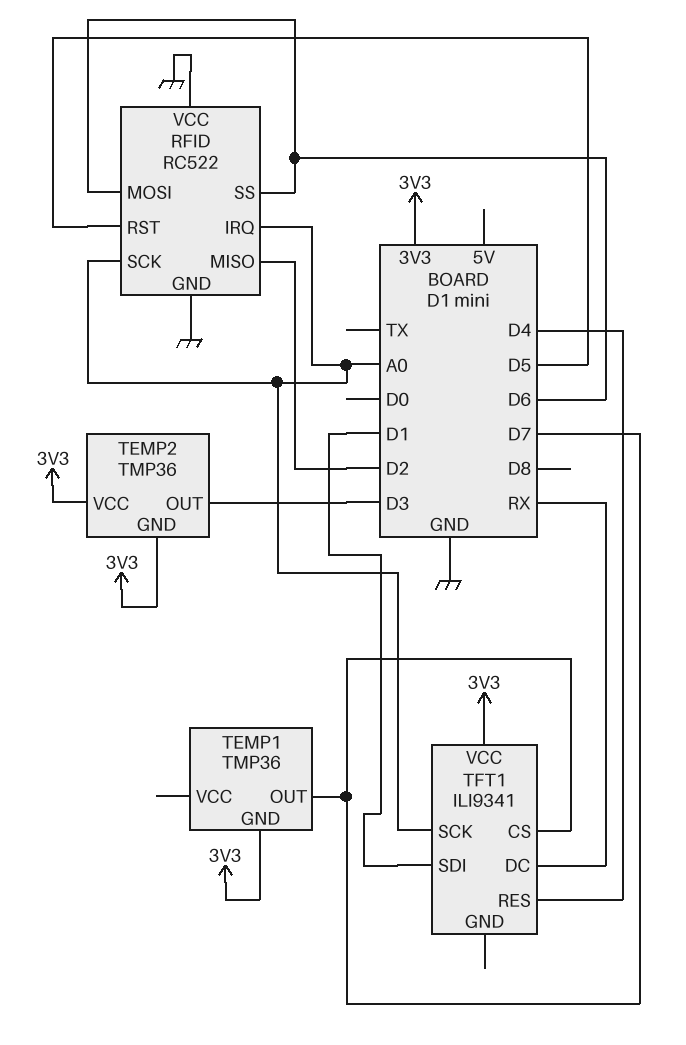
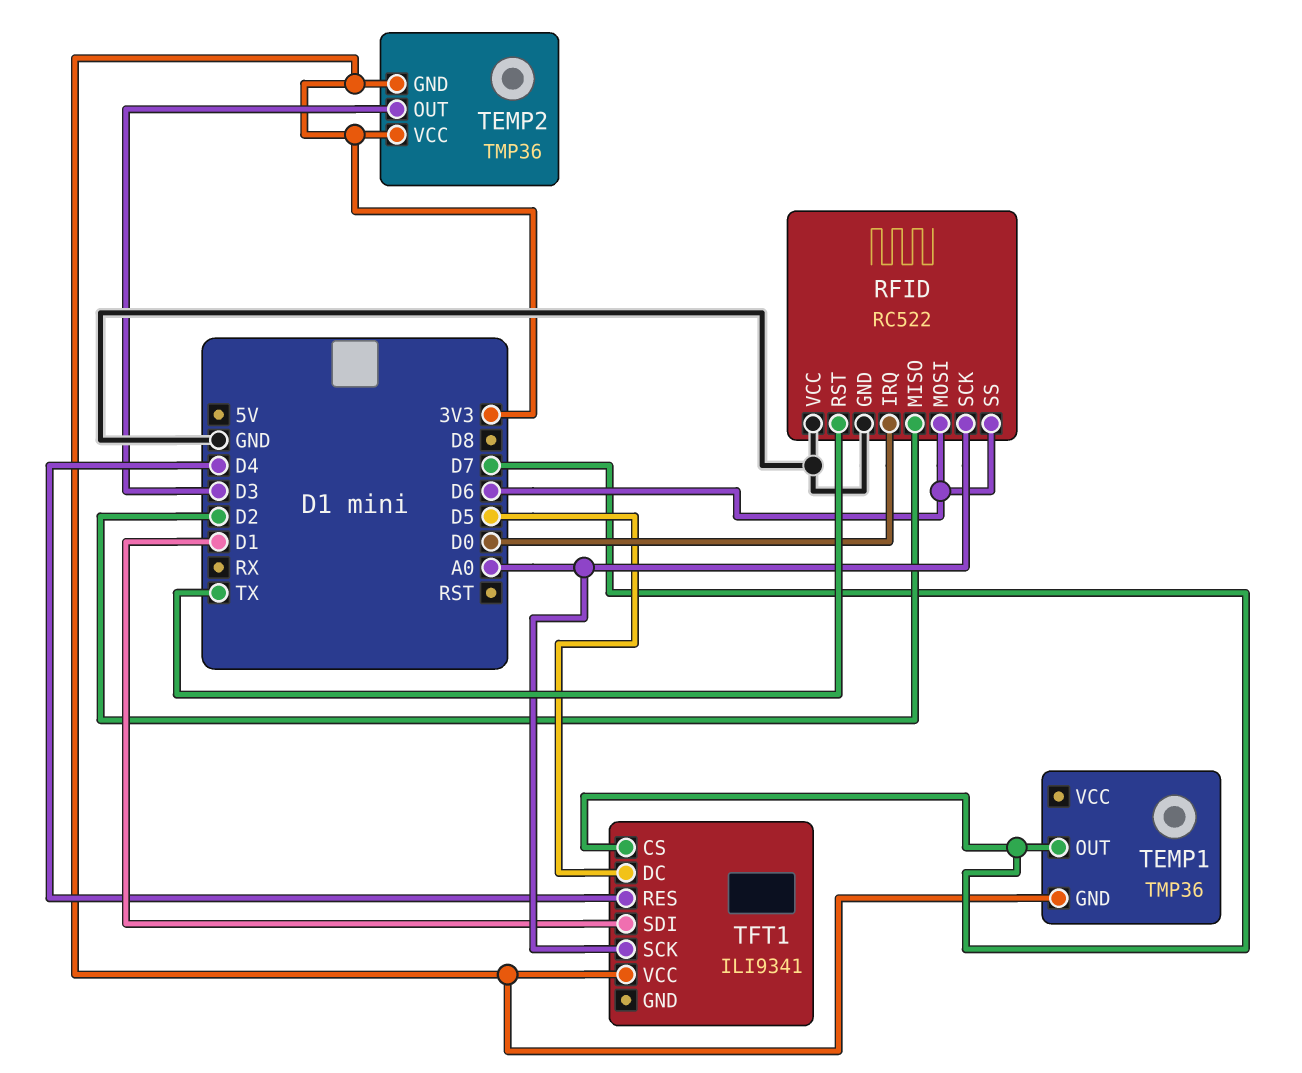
RFID pin IRQ: A0 -> D0
RFID pin RST: D5 -> TX
TFT1 pin DC: RX -> D5

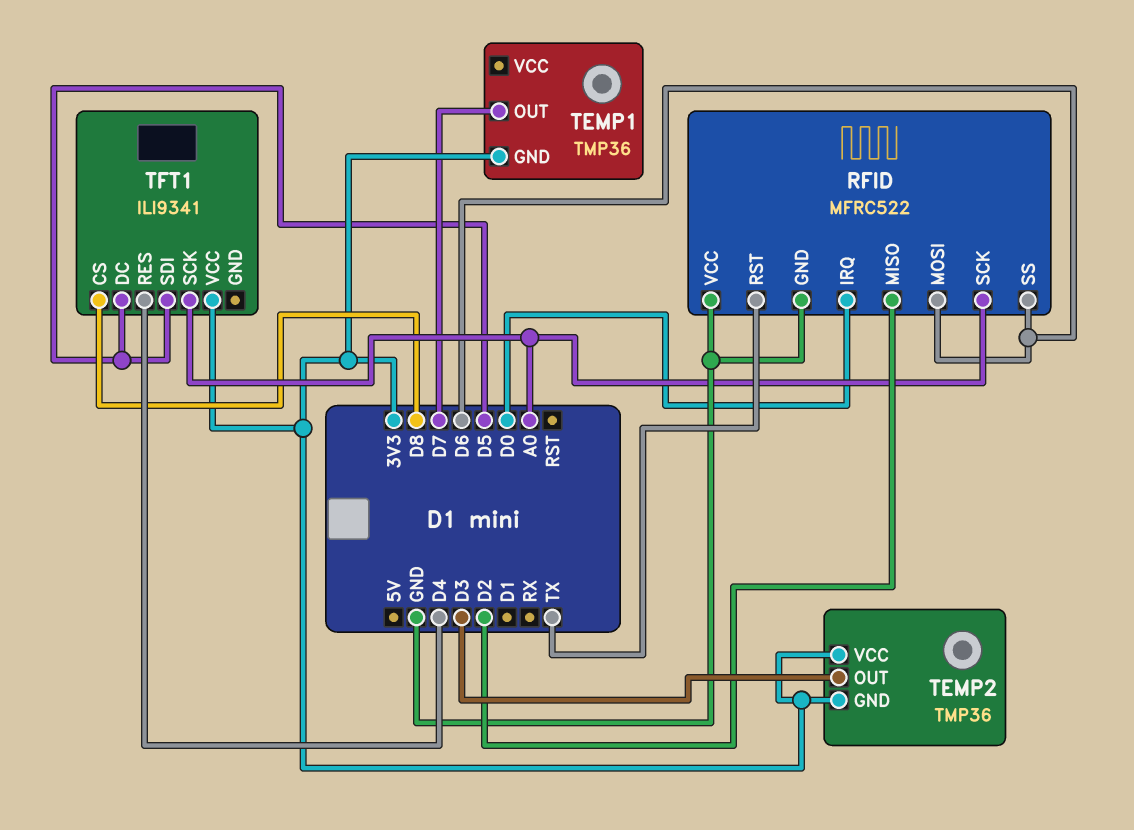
RFID: RC522 -> MFRC522
TFT1 pin CS: D7 -> D8
TFT1 pin SDI: D1 -> D5

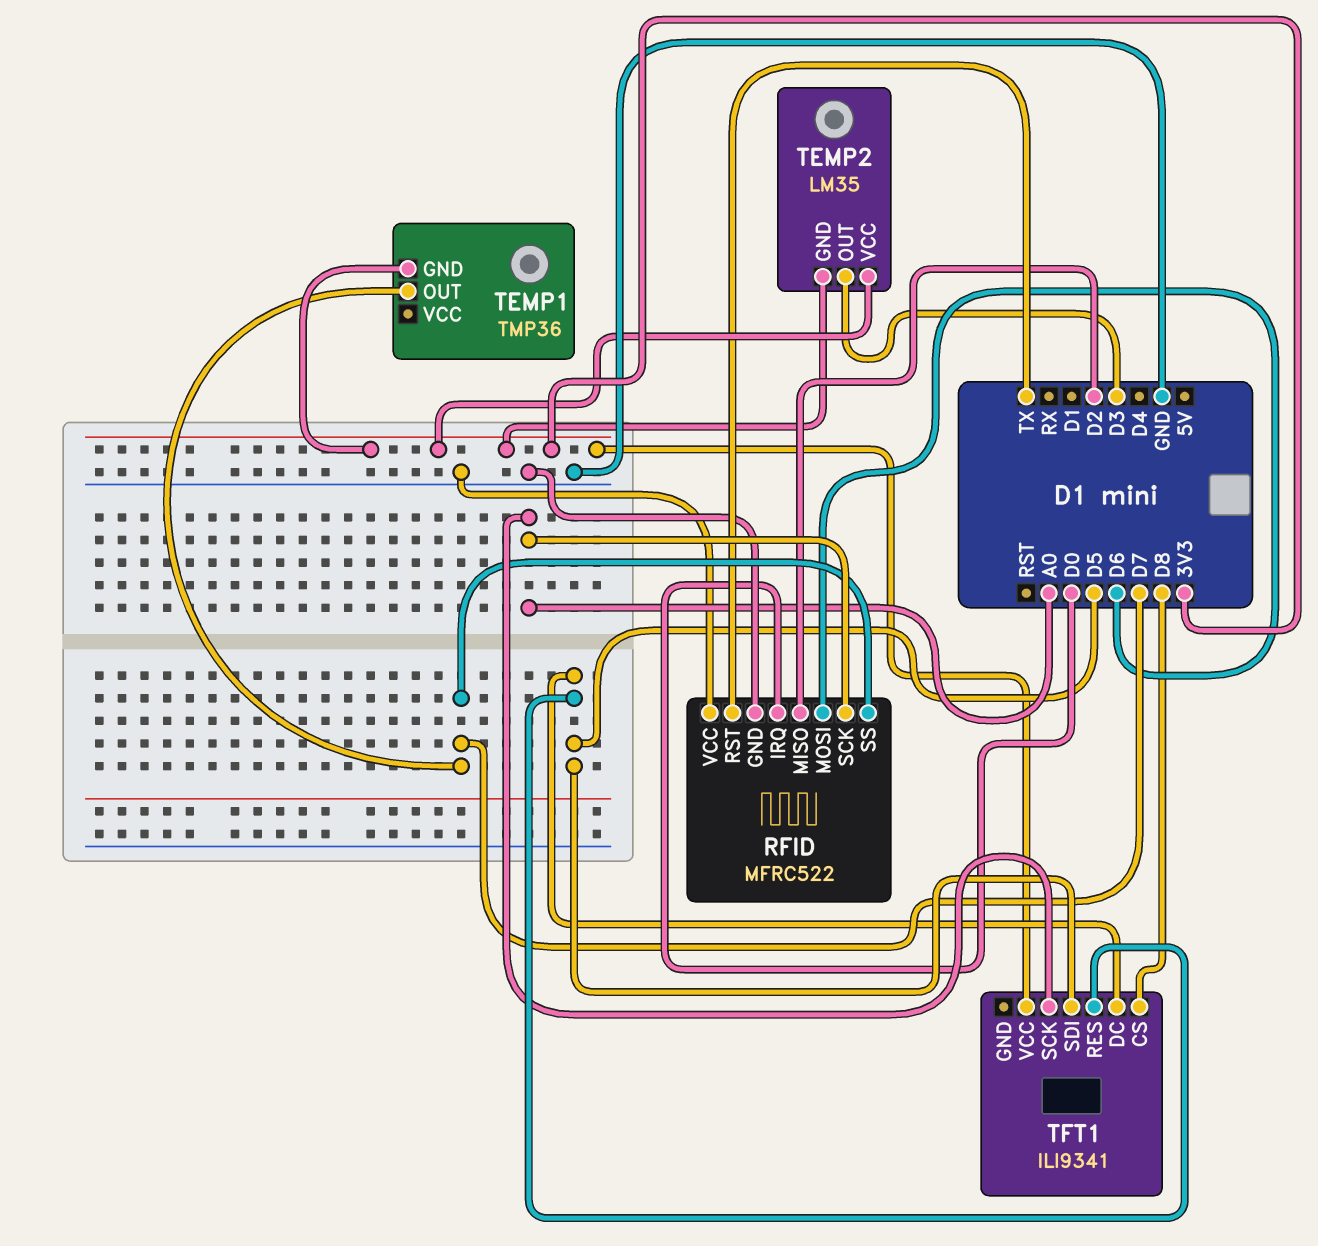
RFID pin SS: D6 -> D7
TEMP2: TMP36 -> LM35
TFT1 pin RES: D4 -> D5

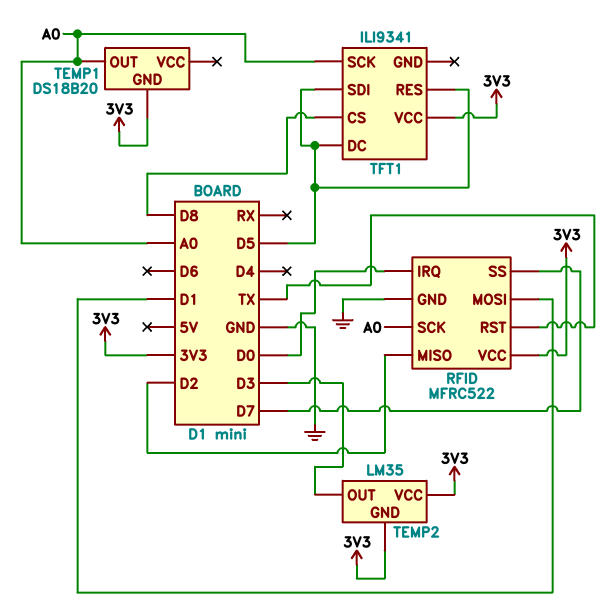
RFID pin MOSI: D6 -> D1
RFID pin VCC: GND -> 3V3
TEMP1: TMP36 -> DS18B20
TEMP1 pin OUT: D7 -> A0

